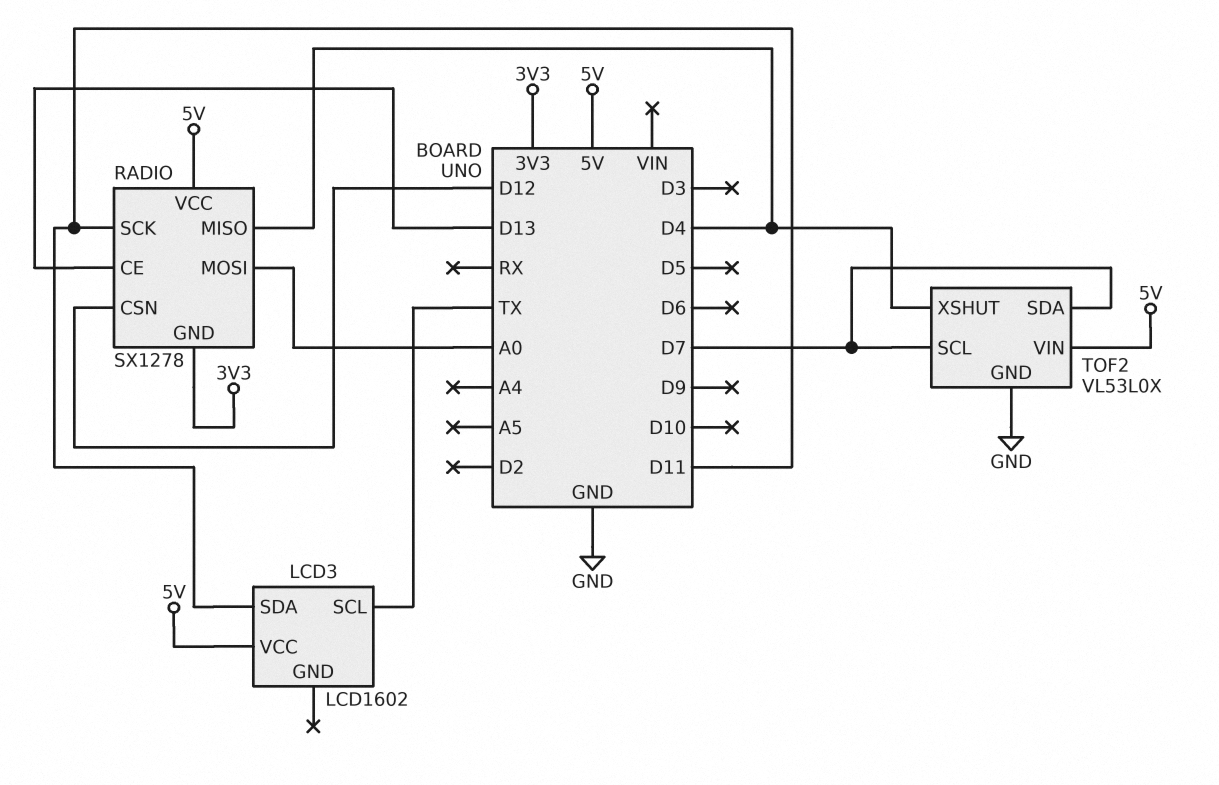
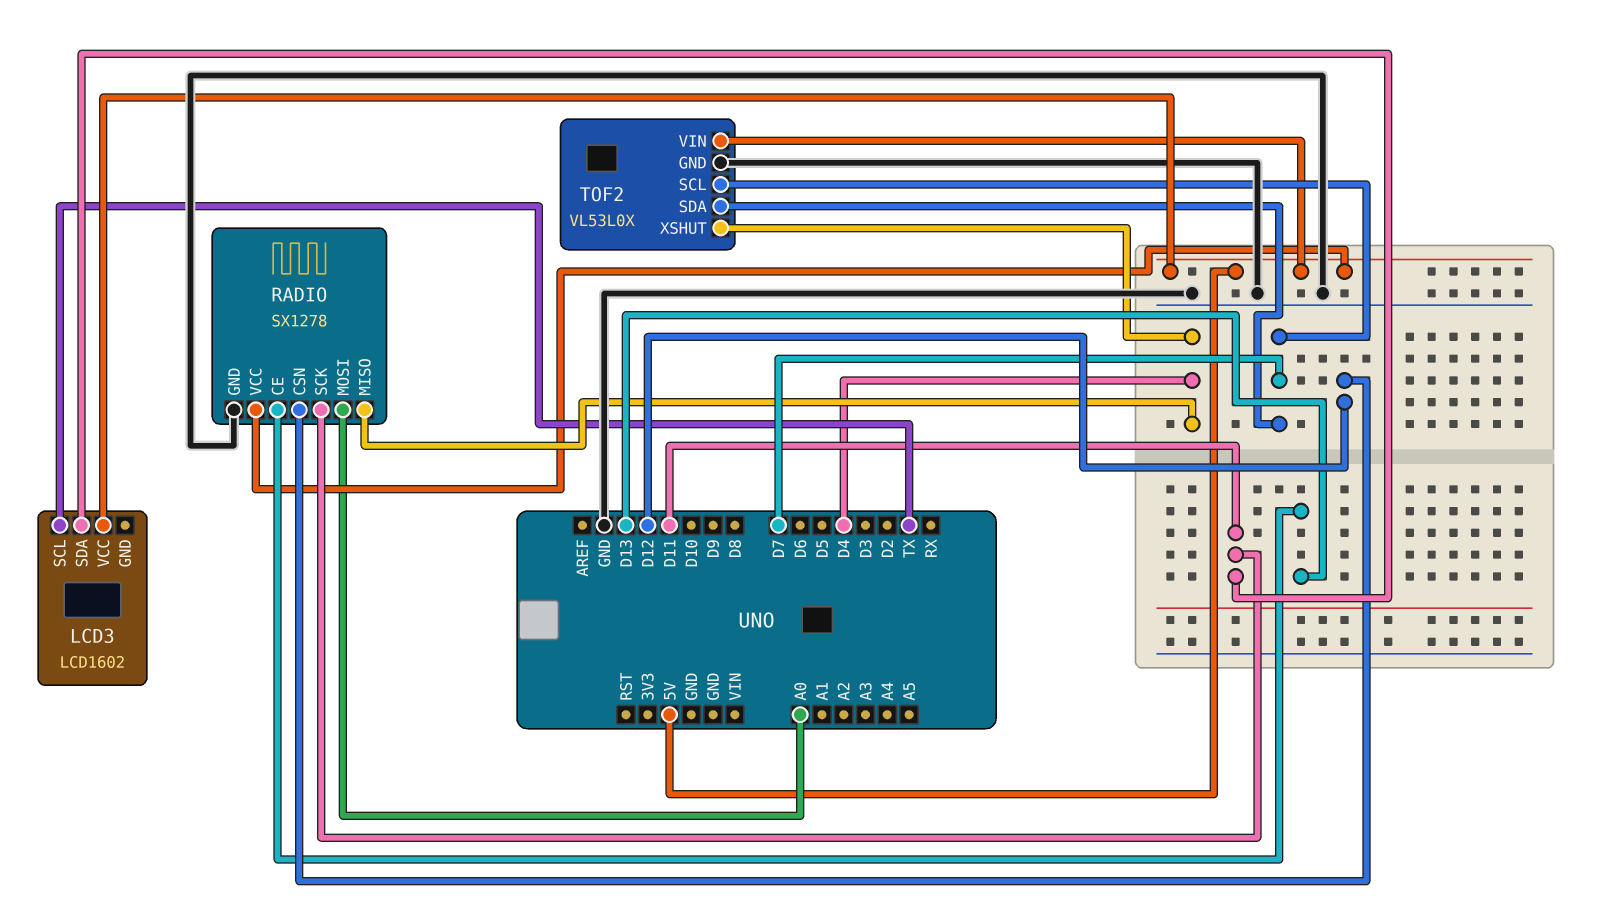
RADIO pin GND: 3V3 -> GND

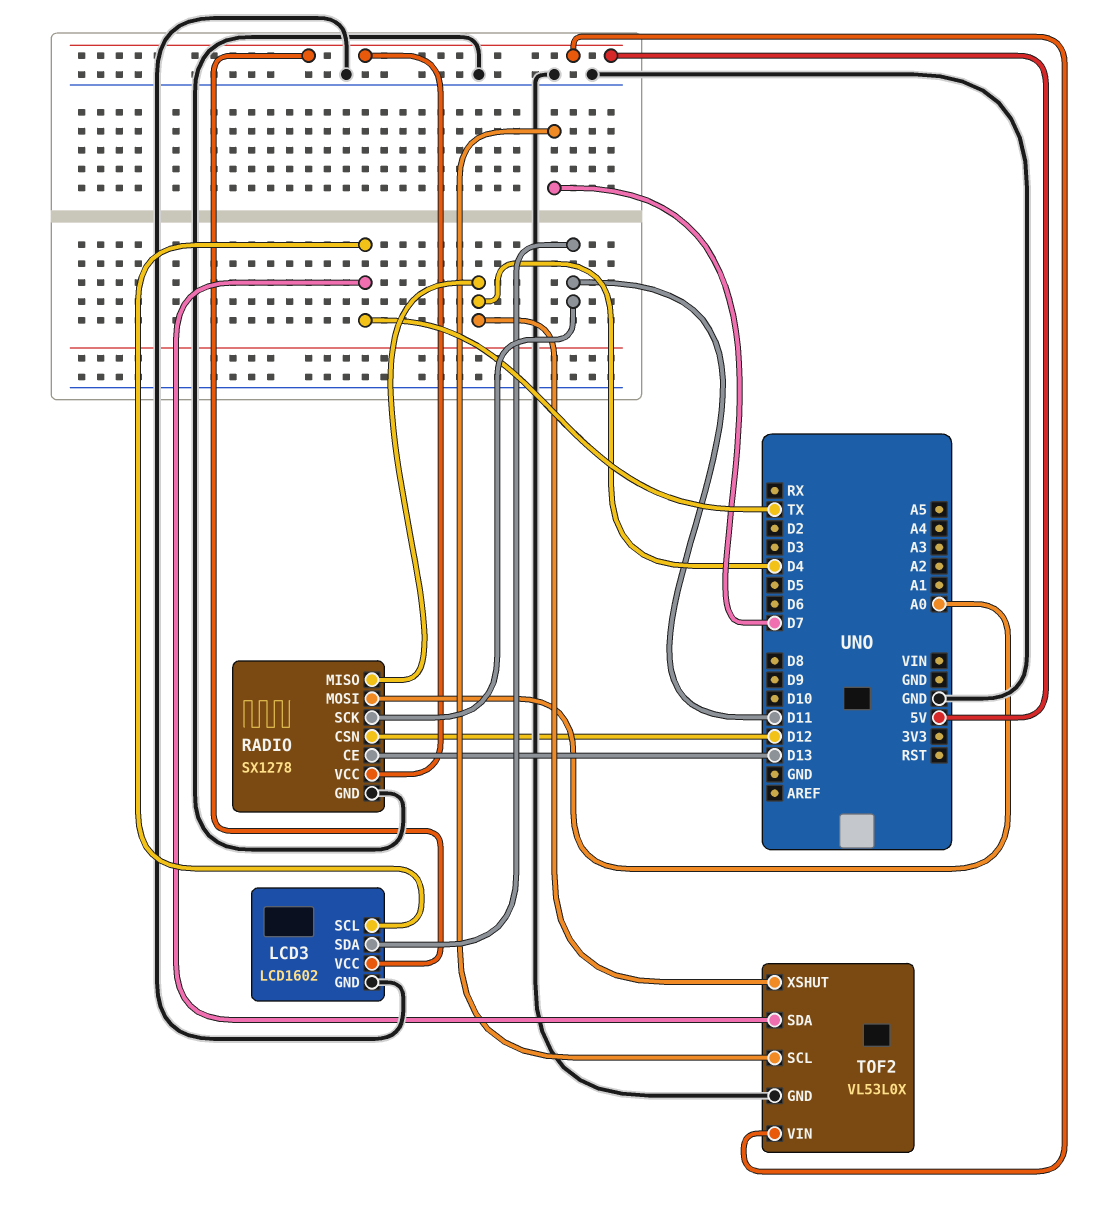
LCD3 pin GND: none -> GND
TOF2 pin SDA: D7 -> TX

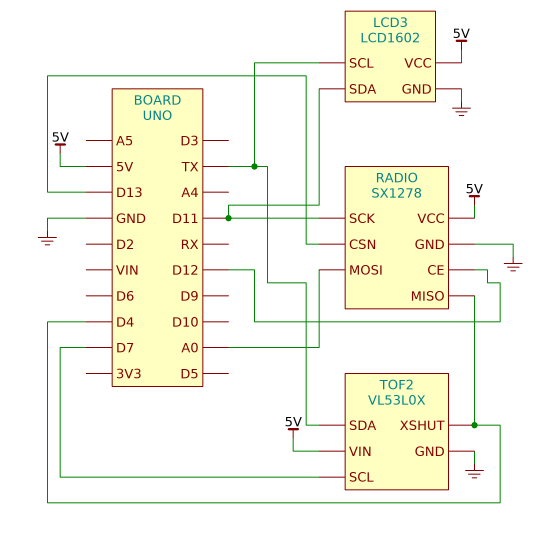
RADIO pin CE: D13 -> D12
RADIO pin CSN: D12 -> D13

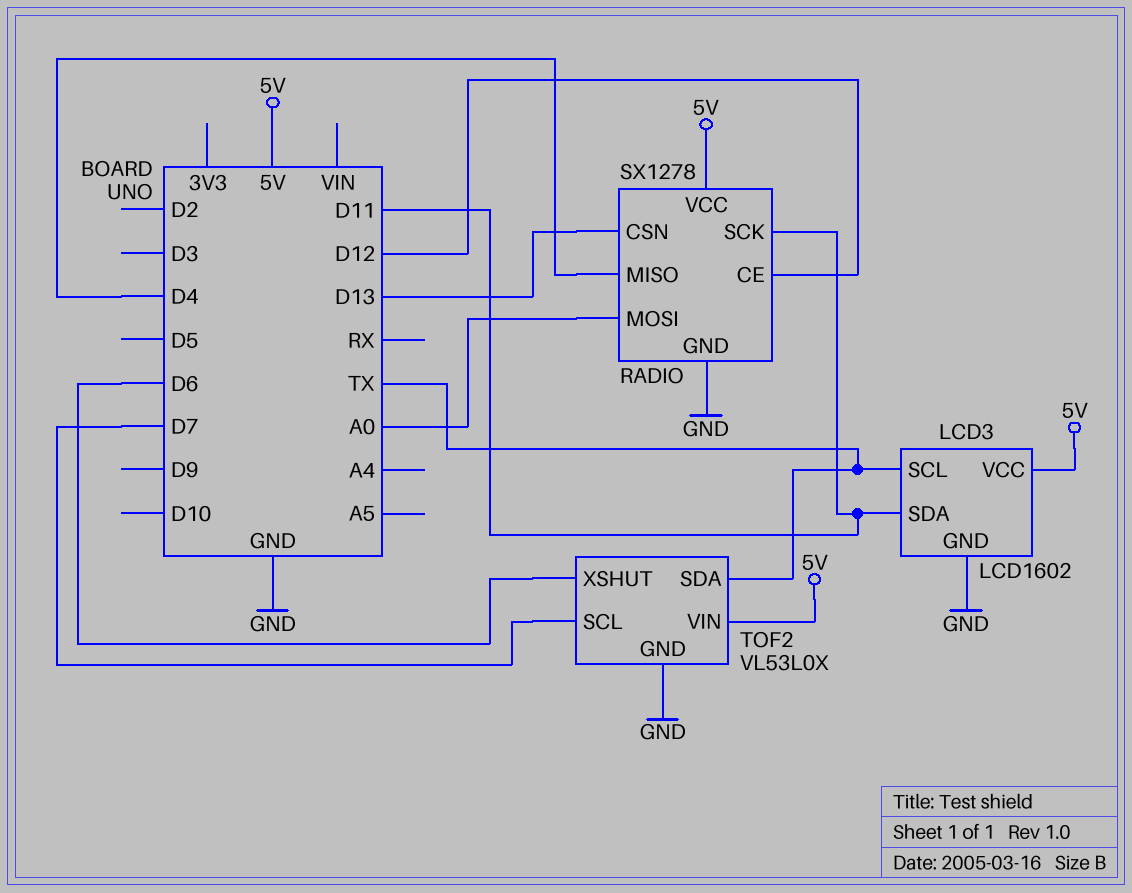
TOF2 pin XSHUT: D4 -> D6

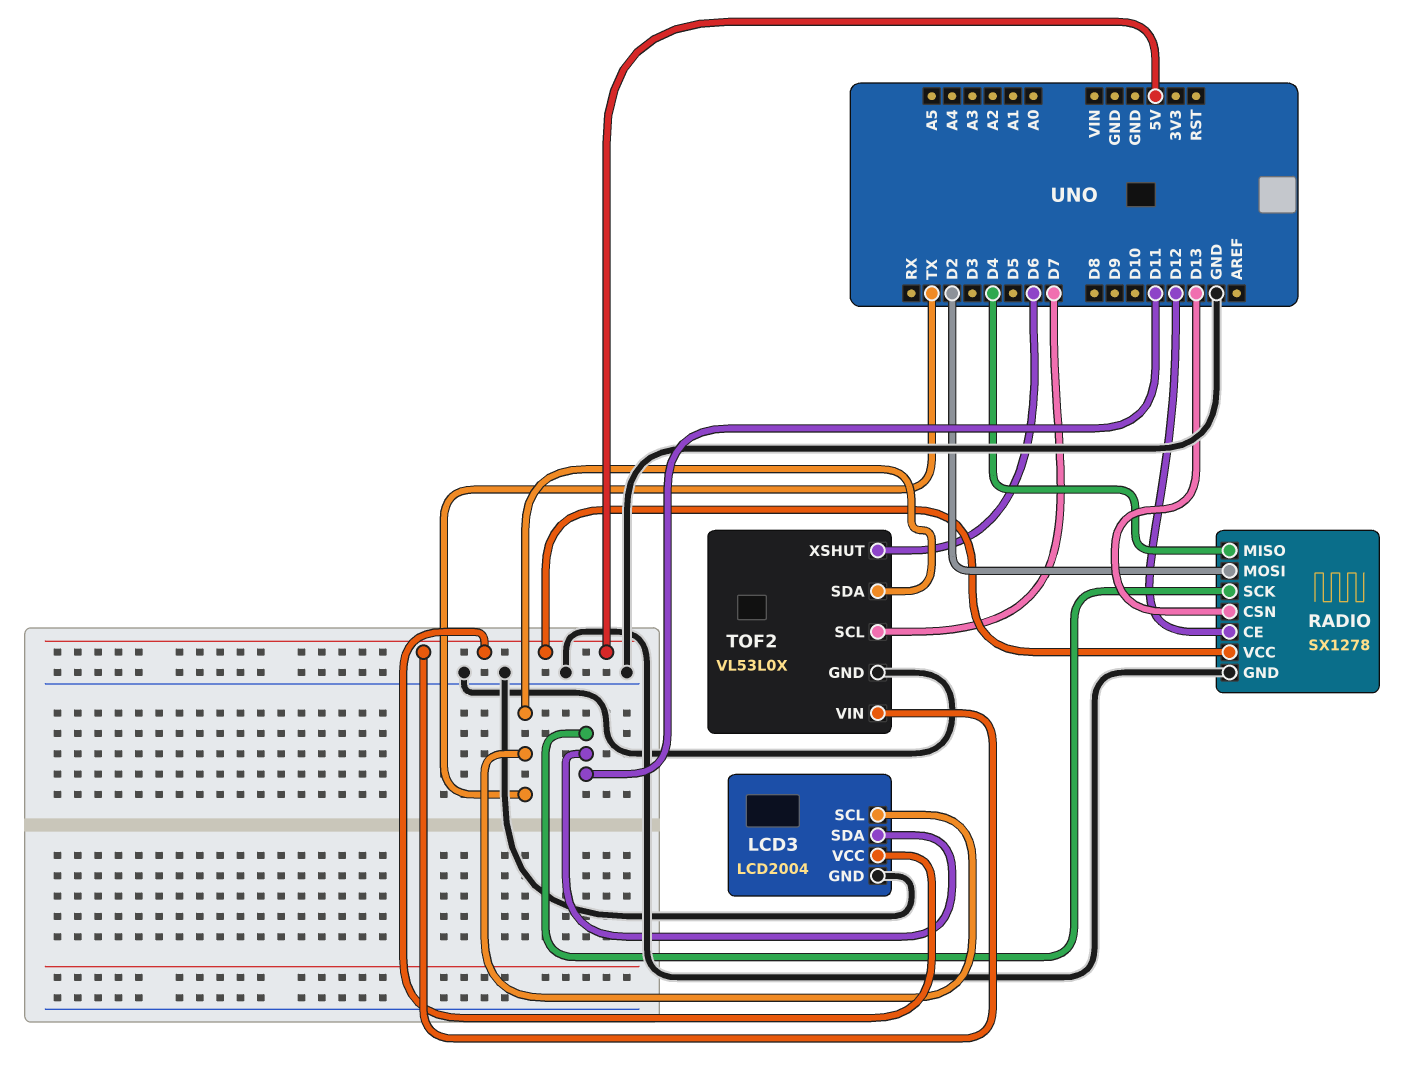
LCD3: LCD1602 -> LCD2004
RADIO pin MOSI: A0 -> D2

